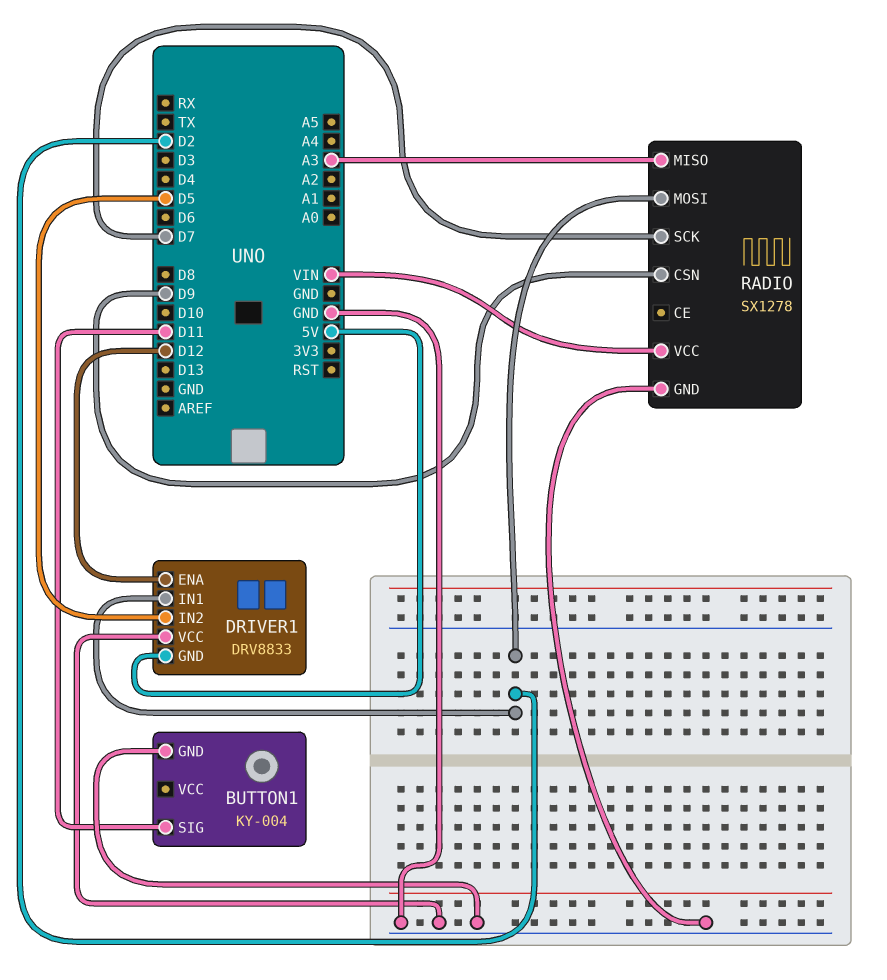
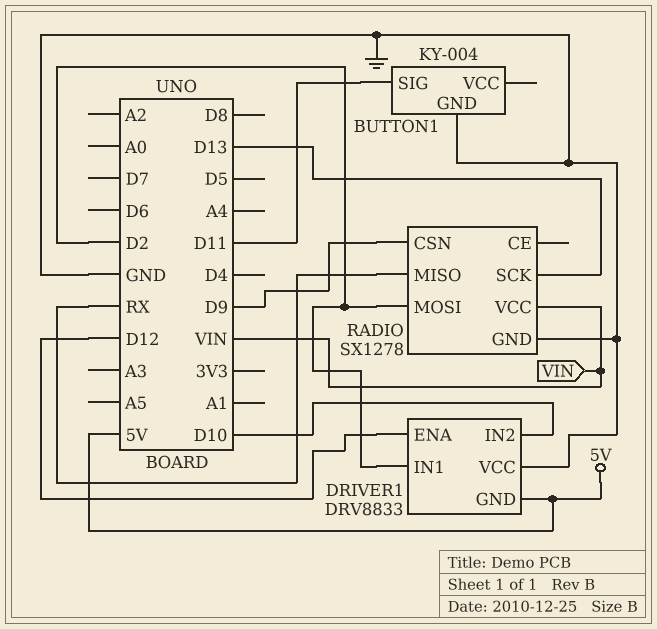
DRIVER1 pin IN2: D5 -> D10
RADIO pin MISO: A3 -> RX
RADIO pin SCK: D7 -> D13

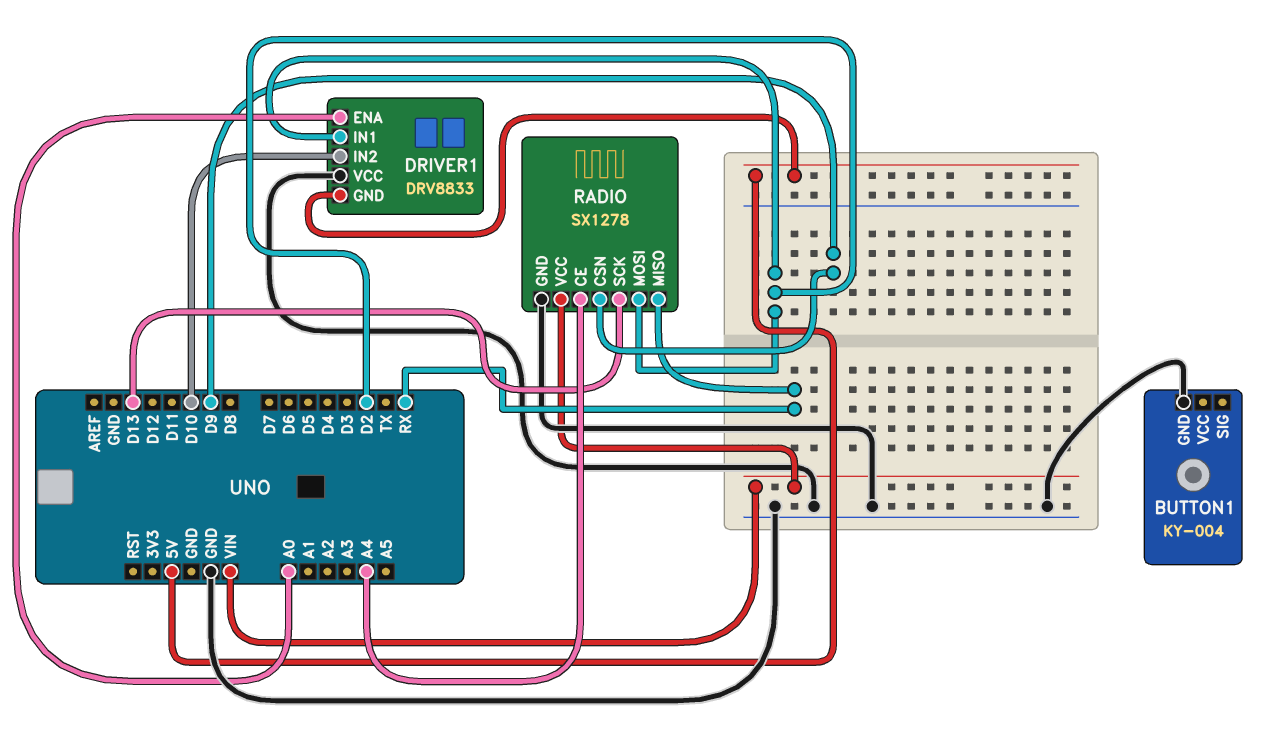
BUTTON1 pin SIG: D11 -> none
DRIVER1 pin ENA: D12 -> A0
RADIO pin CE: none -> A4

